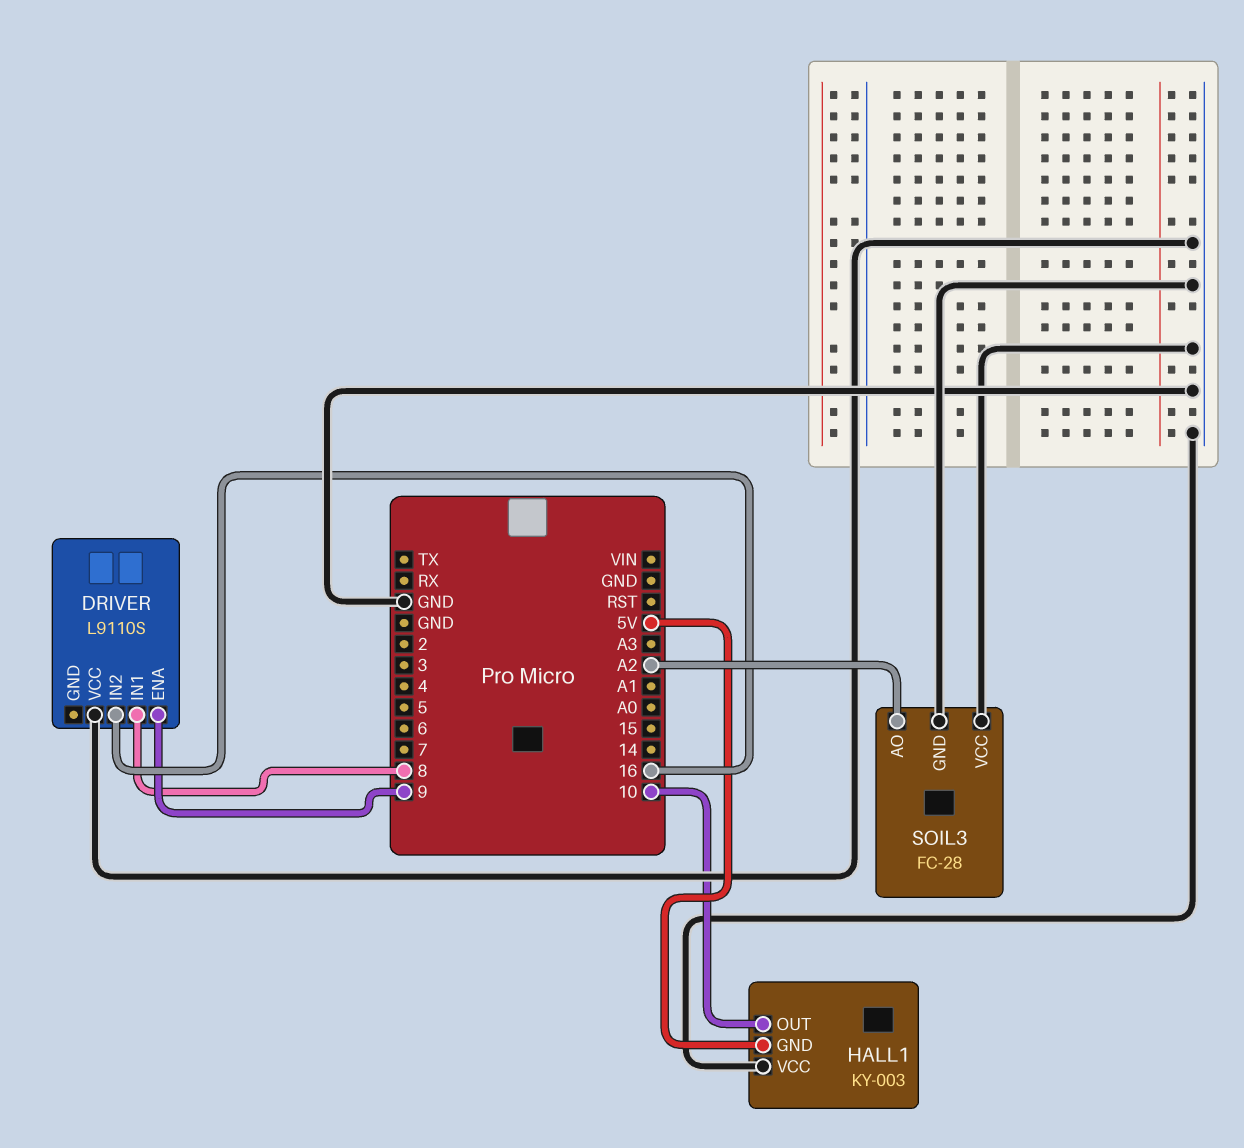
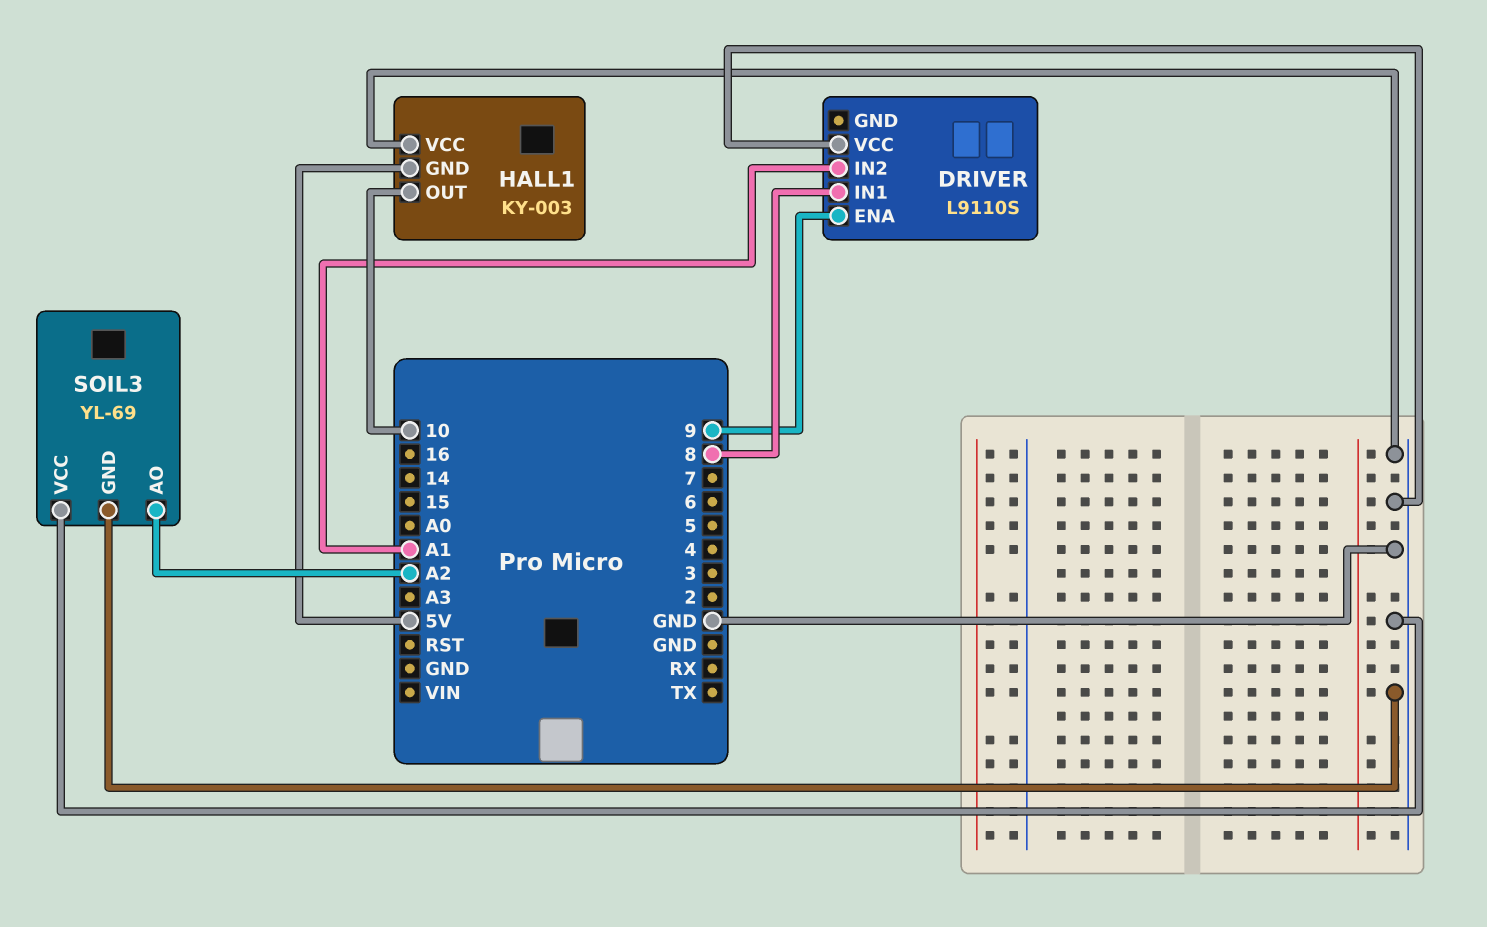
DRIVER pin IN2: 16 -> A1
SOIL3: FC-28 -> YL-69

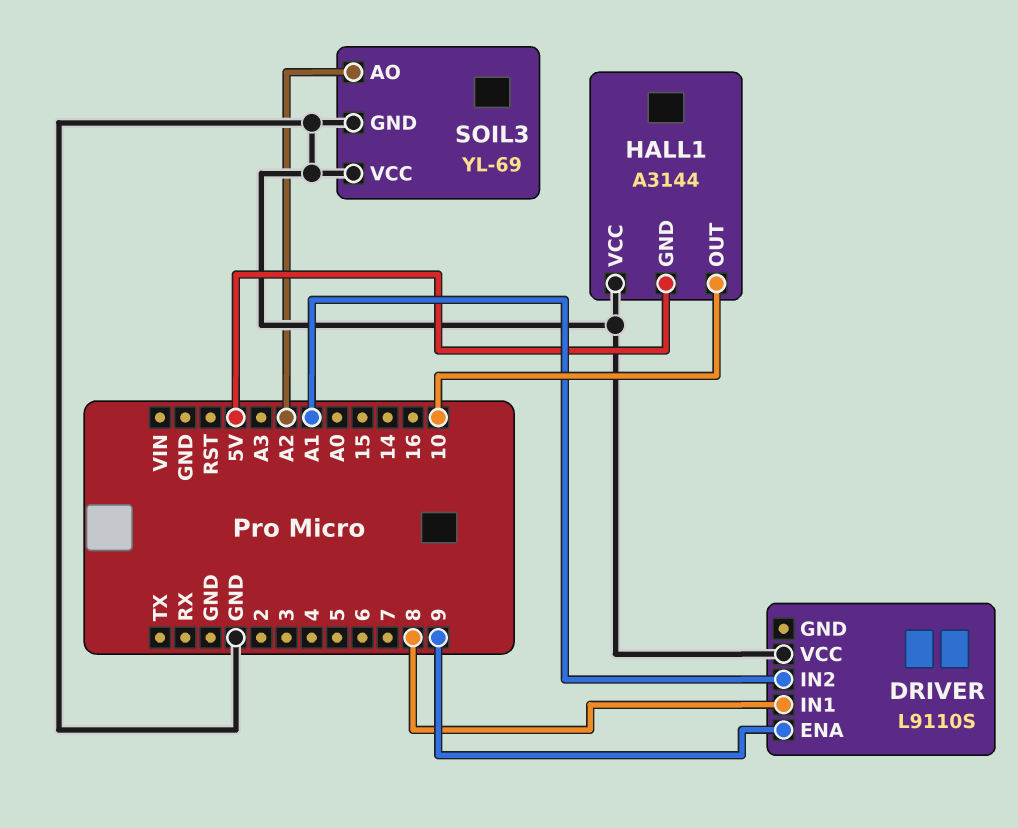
HALL1: KY-003 -> A3144

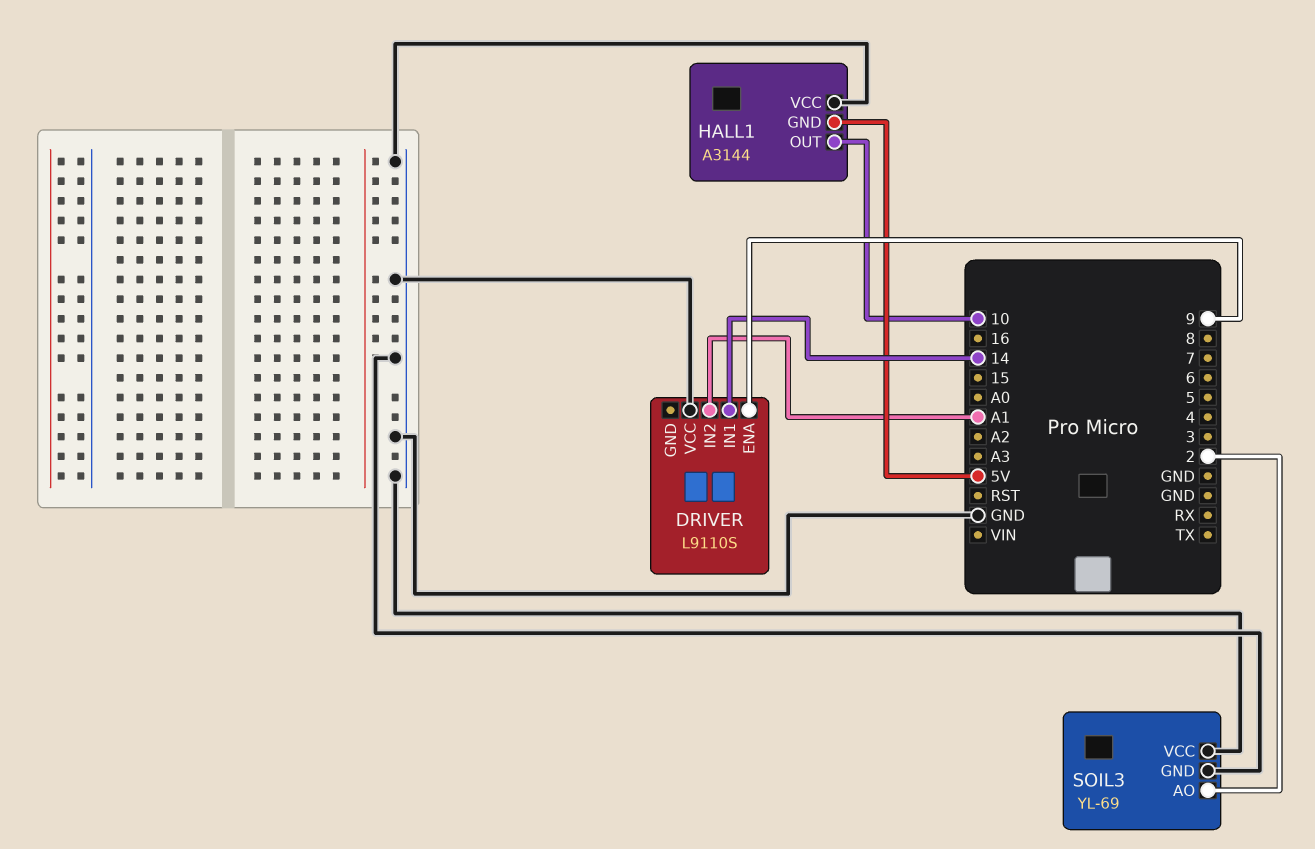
DRIVER pin IN1: 8 -> 14
SOIL3 pin AO: A2 -> 2

